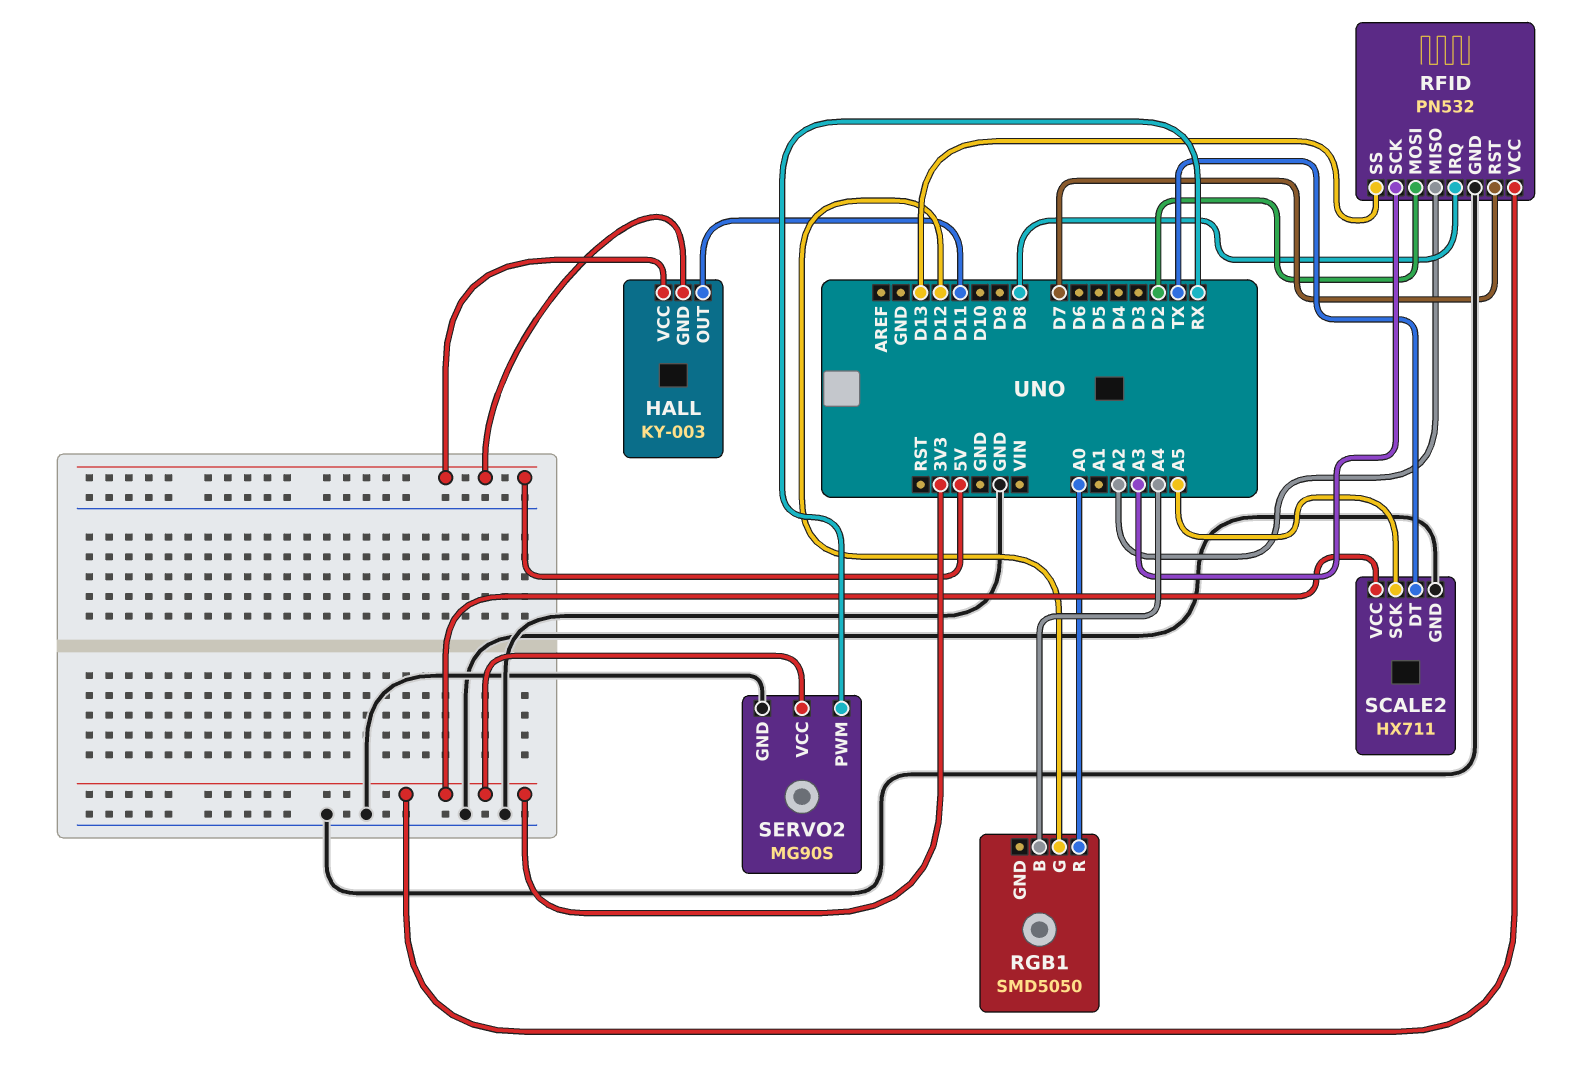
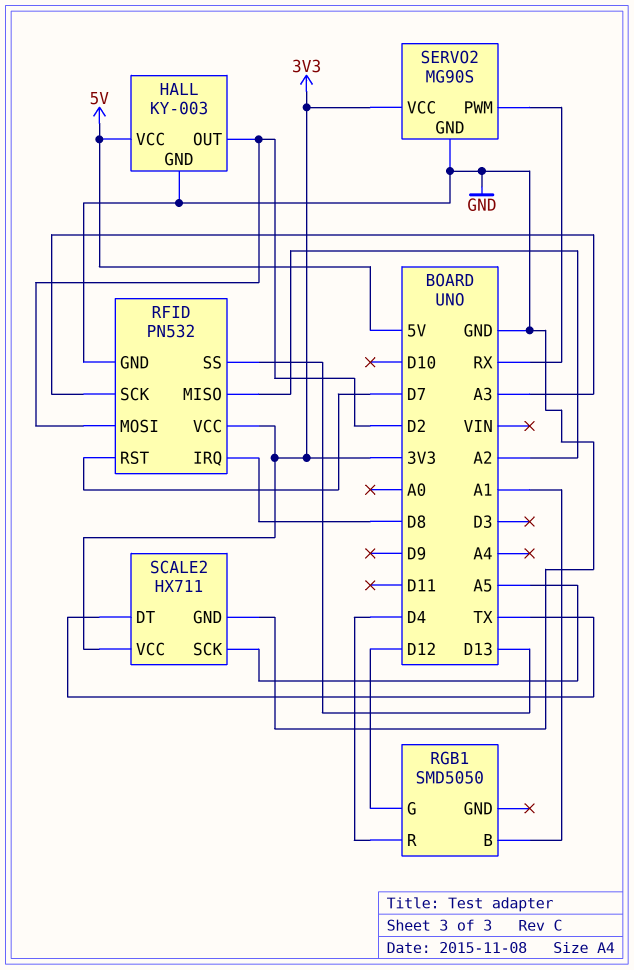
HALL pin GND: 5V -> GND
HALL pin OUT: D11 -> D2
RGB1 pin B: A4 -> A1
RGB1 pin R: A0 -> D4

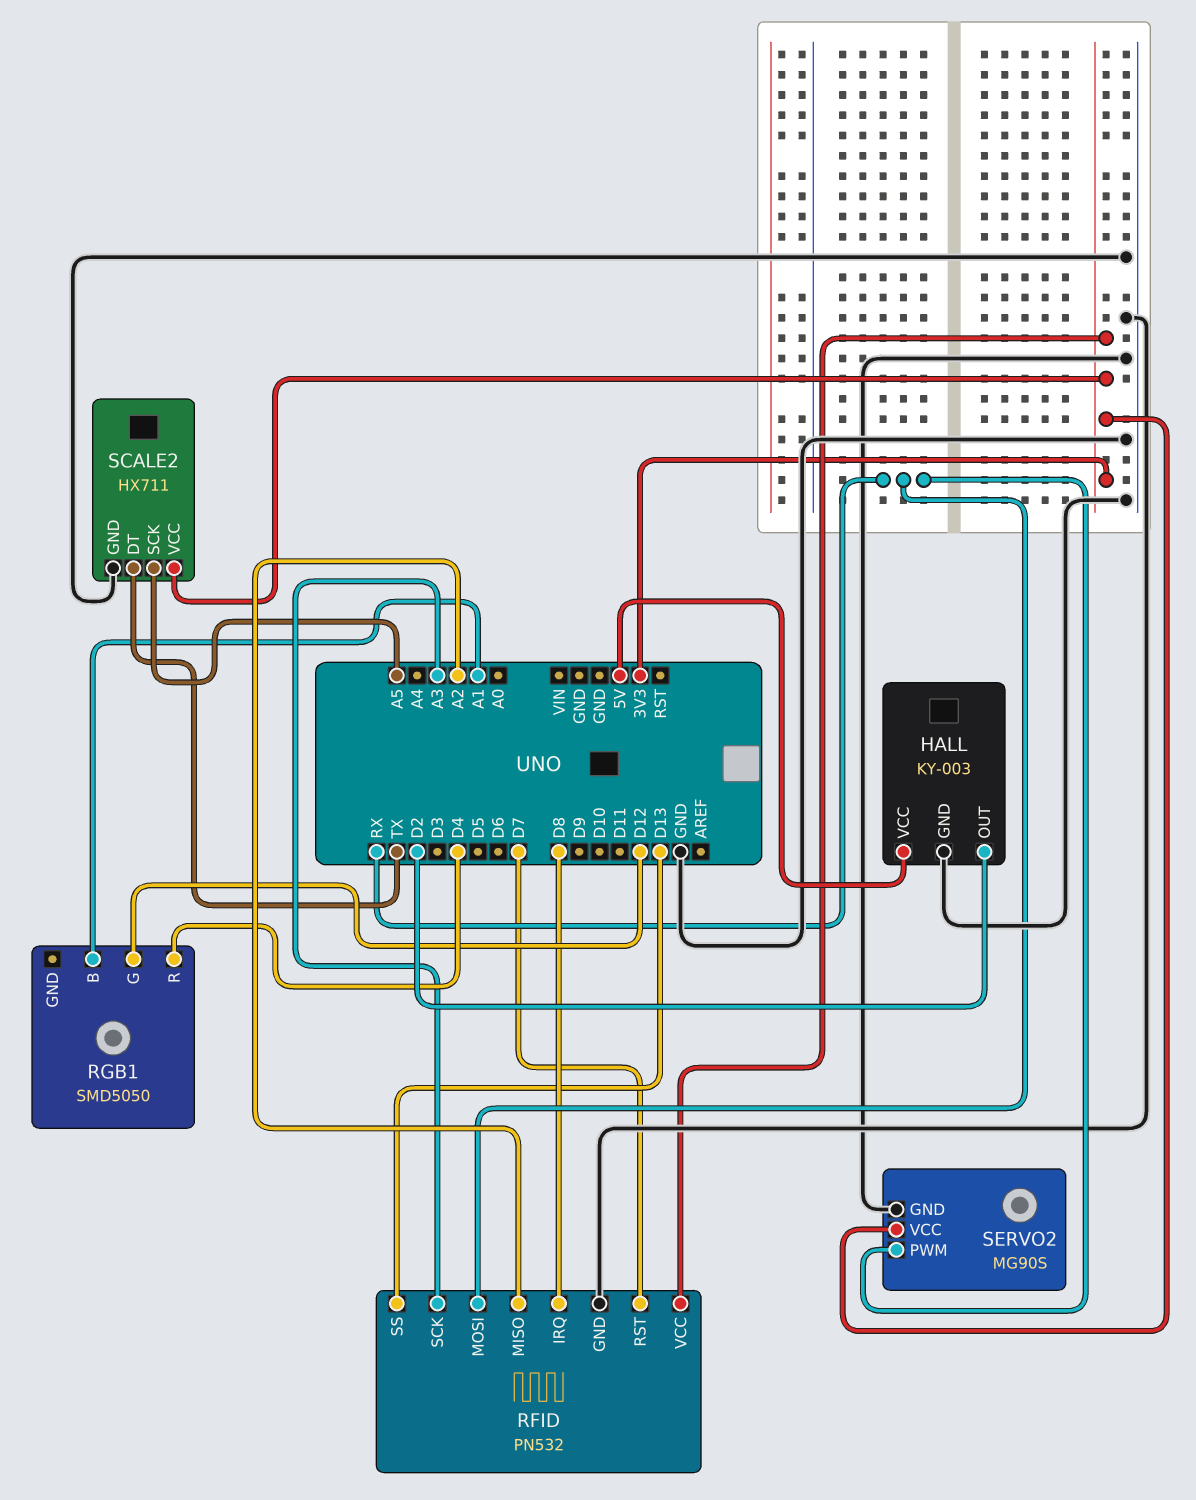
RFID pin MOSI: D2 -> RX

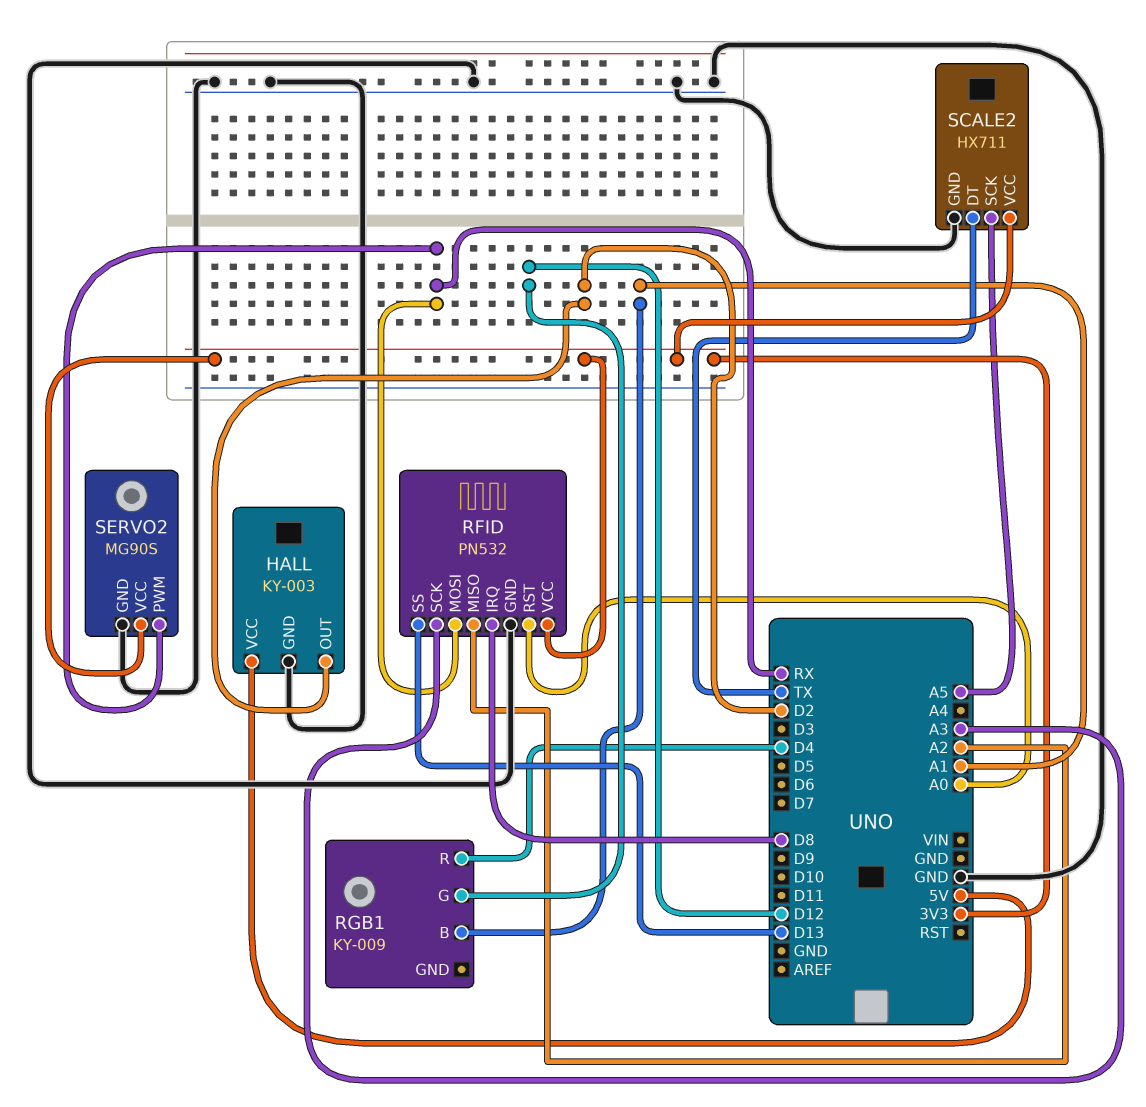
RFID pin RST: D7 -> A0
RGB1: SMD5050 -> KY-009

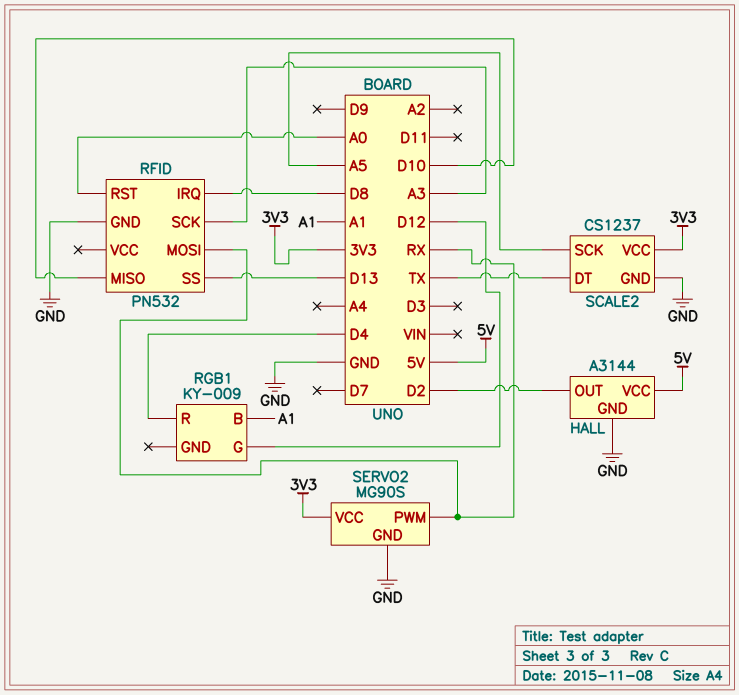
HALL: KY-003 -> A3144
RFID pin MISO: A2 -> D10
RFID pin VCC: 3V3 -> none
SCALE2: HX711 -> CS1237

